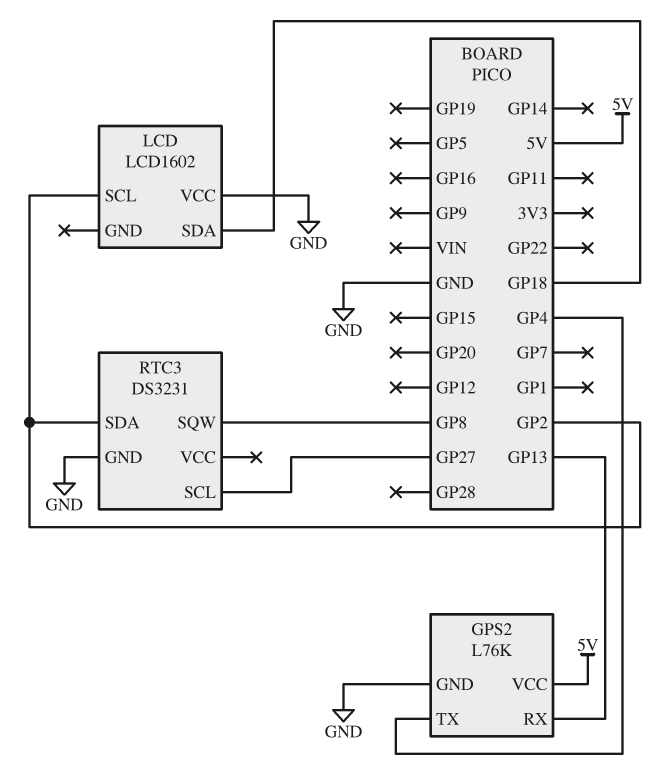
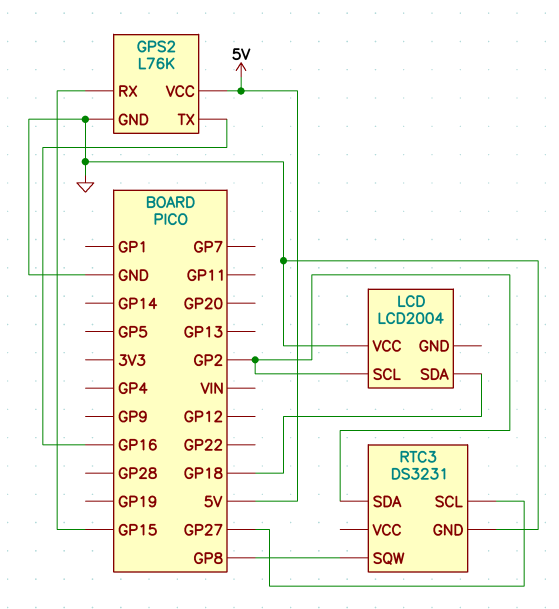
GPS2 pin RX: GP13 -> GP15
GPS2 pin TX: GP4 -> GP16
LCD: LCD1602 -> LCD2004

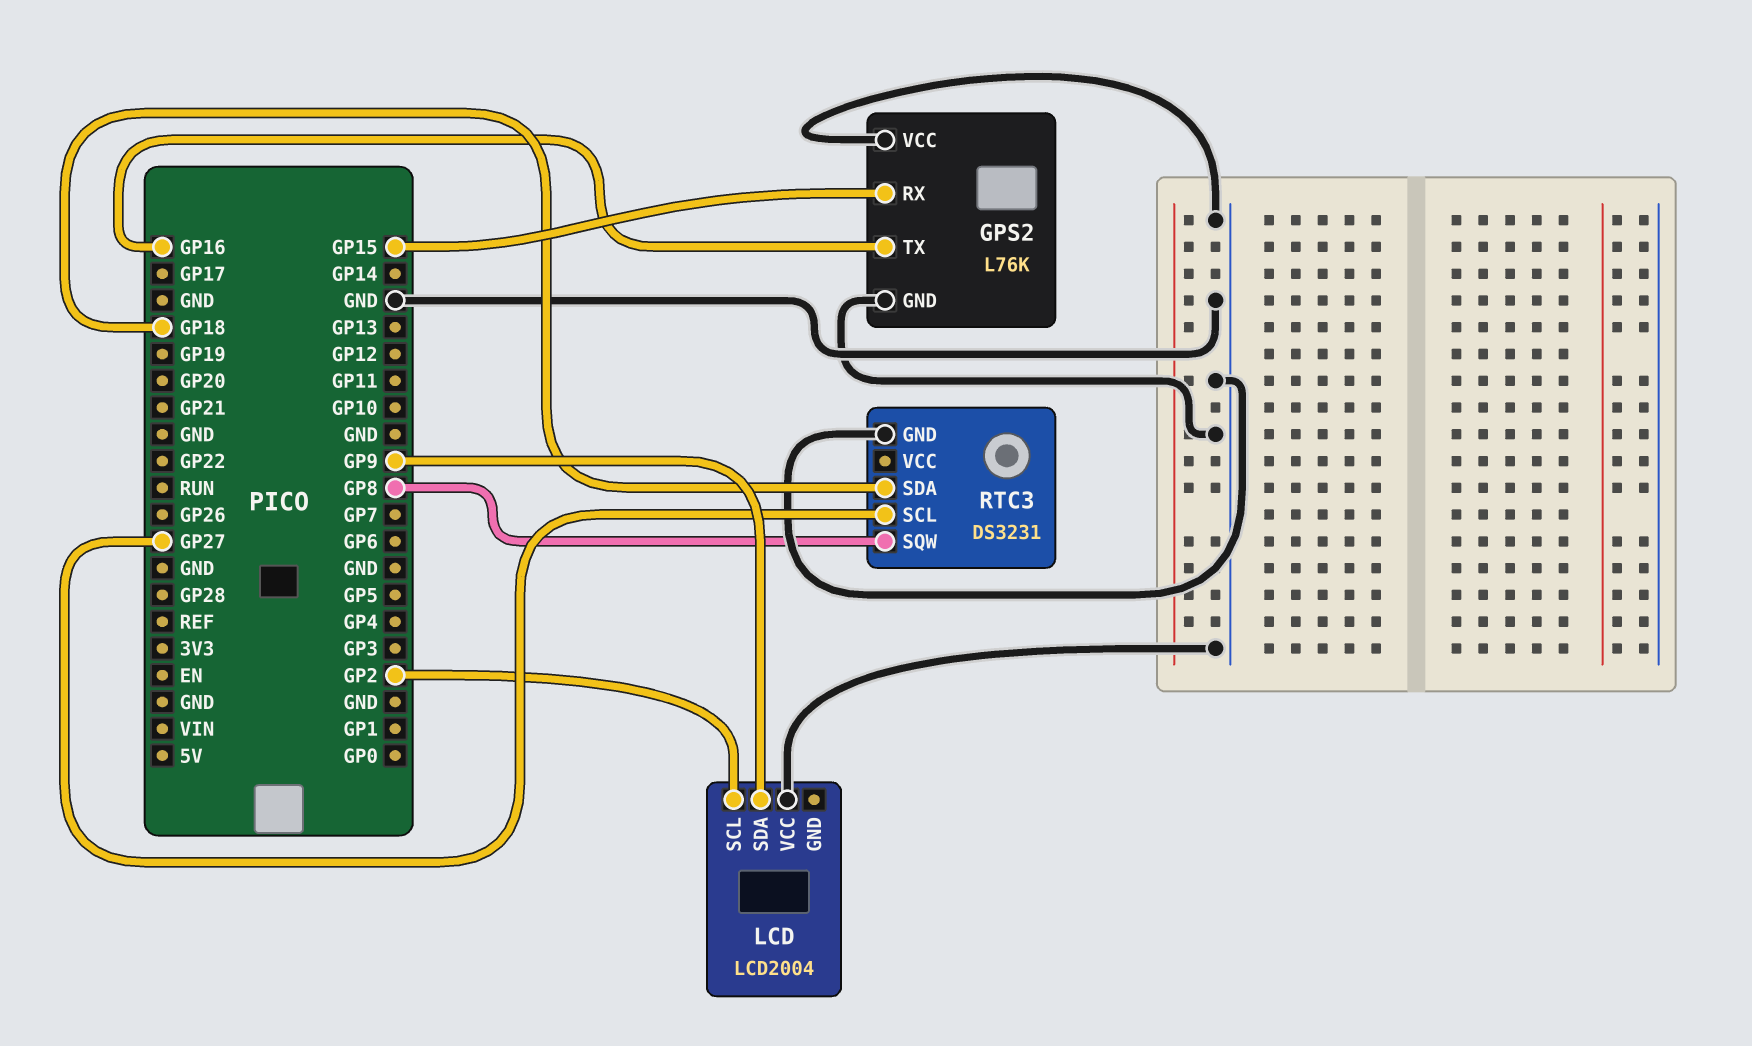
GPS2 pin VCC: 5V -> GND
LCD pin SDA: GP18 -> GP9
RTC3 pin SDA: GP2 -> GP18

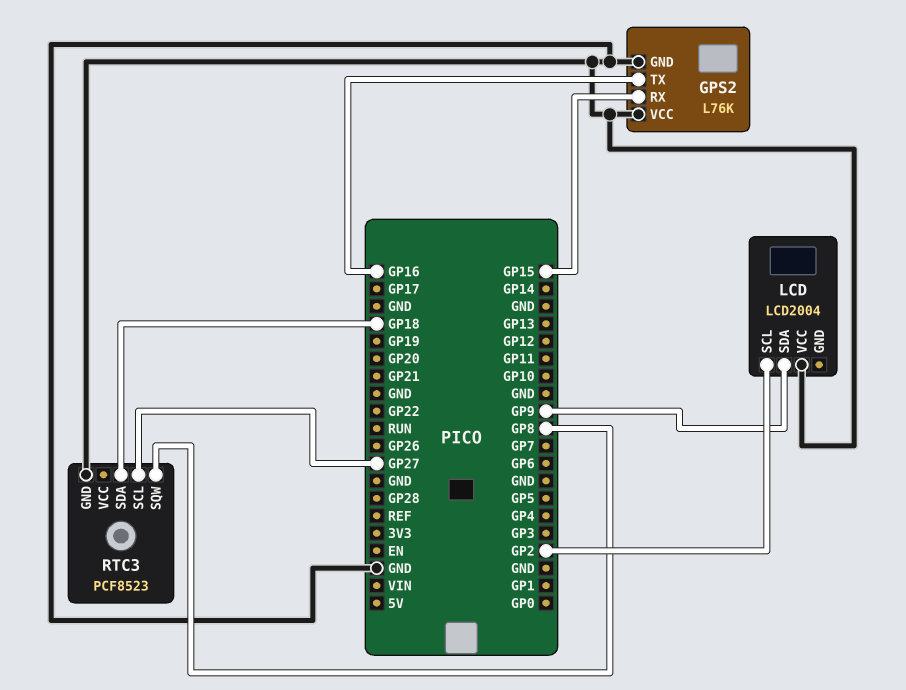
RTC3: DS3231 -> PCF8523

